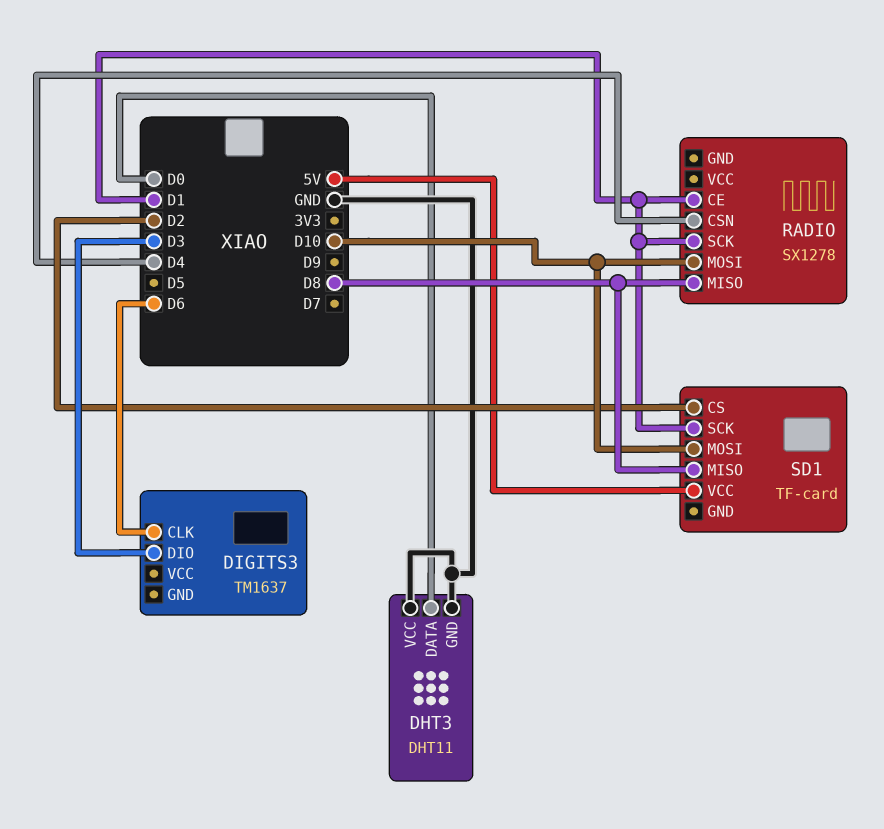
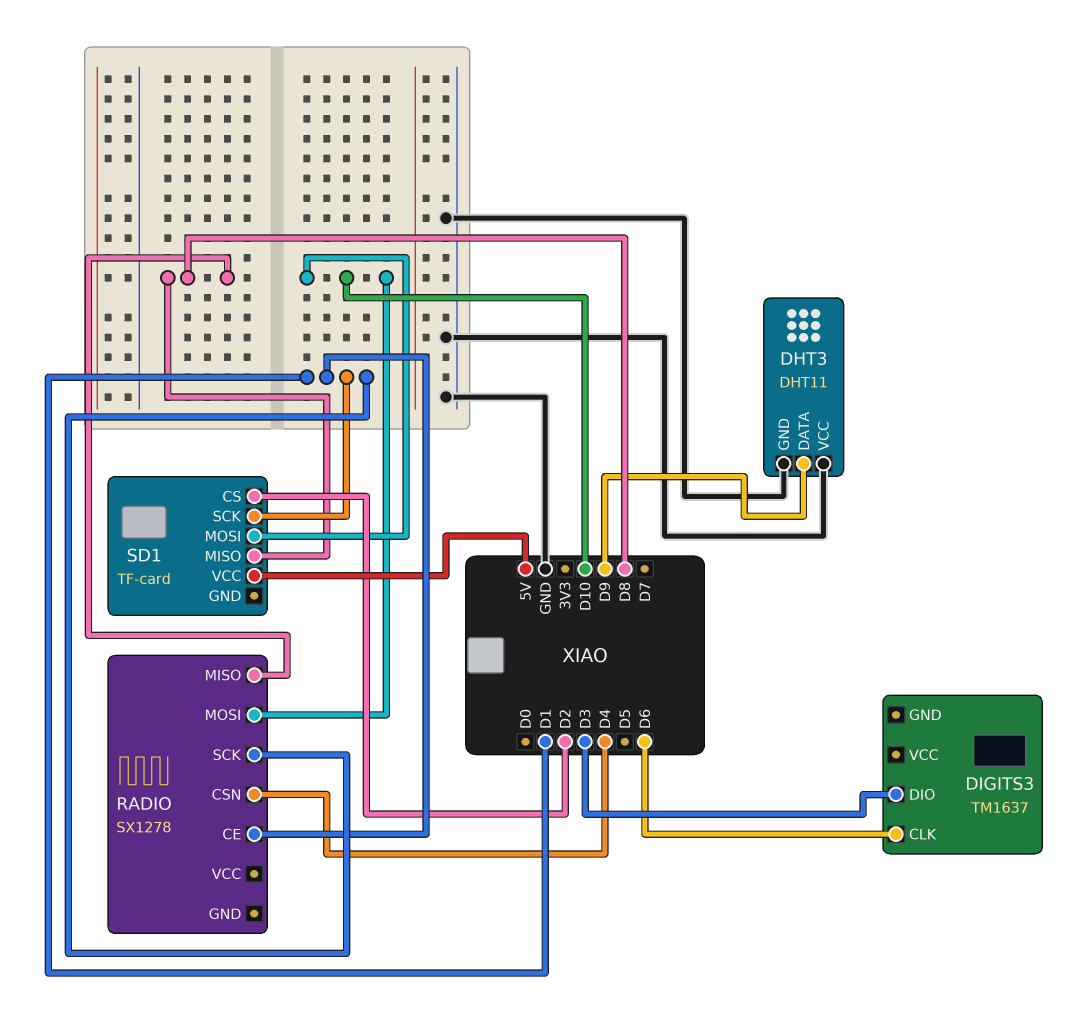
DHT3 pin DATA: D0 -> D9

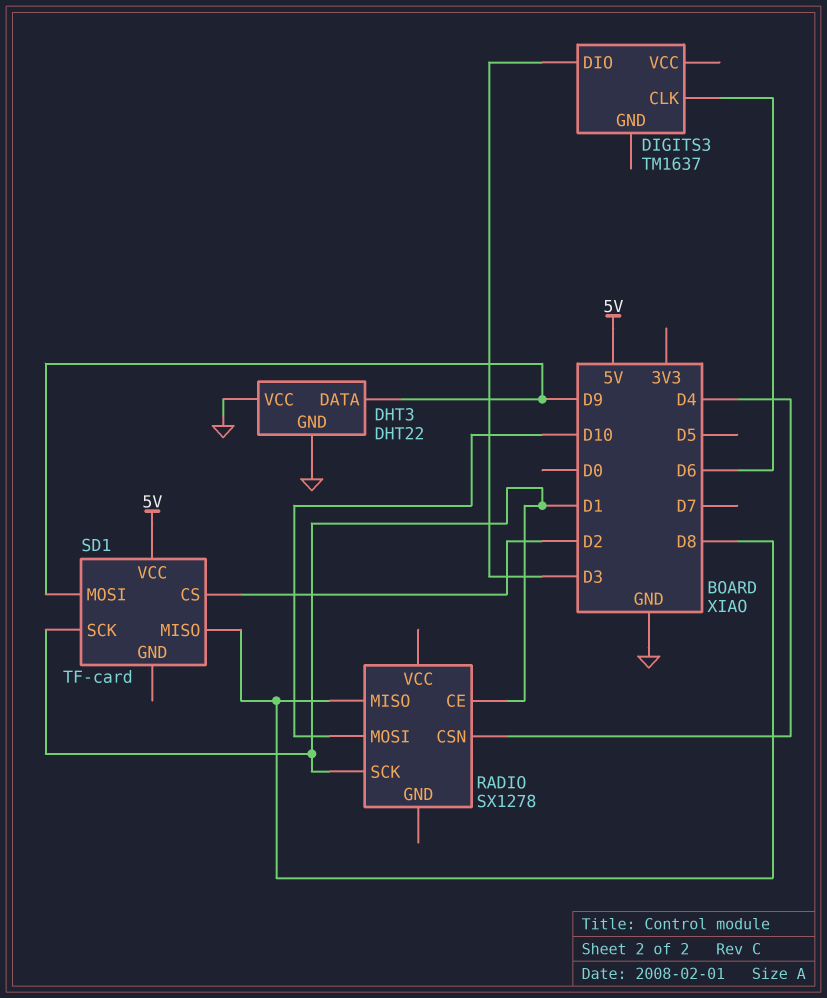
DHT3: DHT11 -> DHT22
SD1 pin MOSI: D10 -> D9

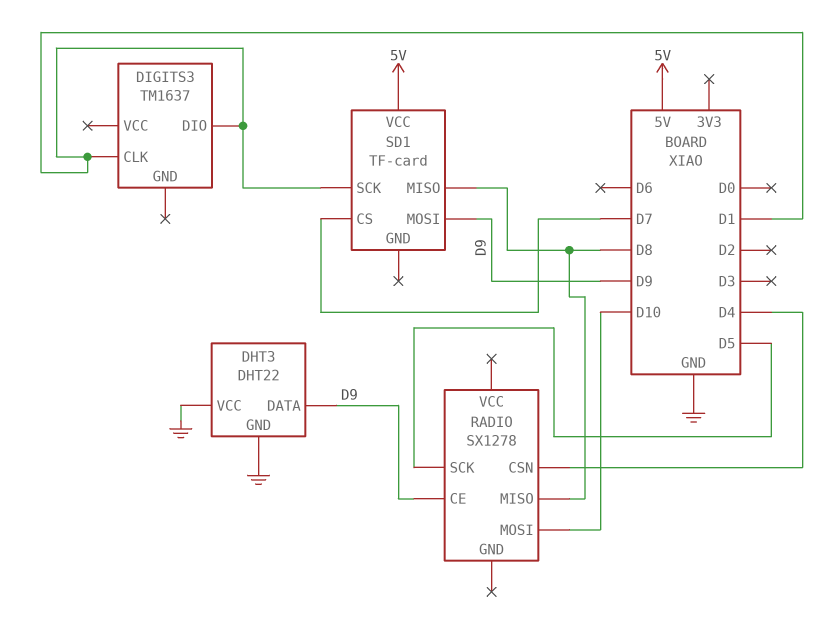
DIGITS3 pin CLK: D6 -> D1
DIGITS3 pin DIO: D3 -> D1
RADIO pin CE: D1 -> D9
RADIO pin SCK: D1 -> D5
SD1 pin CS: D2 -> D7

